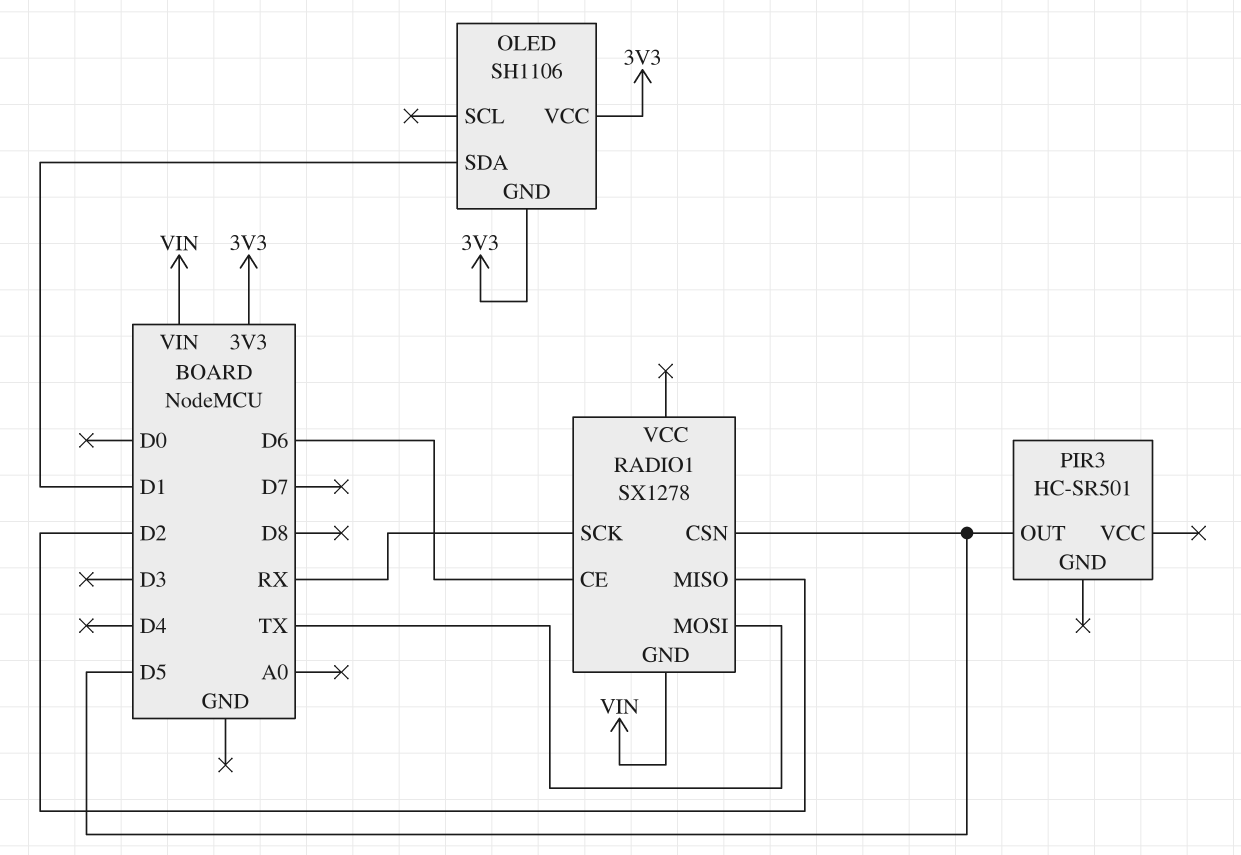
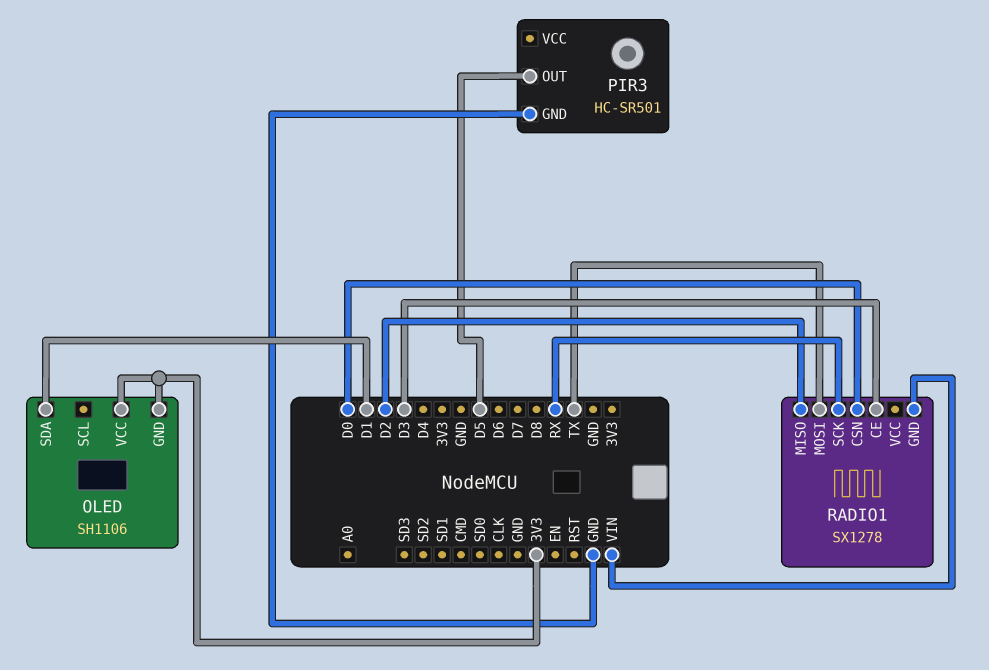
PIR3 pin GND: none -> GND
RADIO1 pin CE: D6 -> D3
RADIO1 pin CSN: D5 -> D0

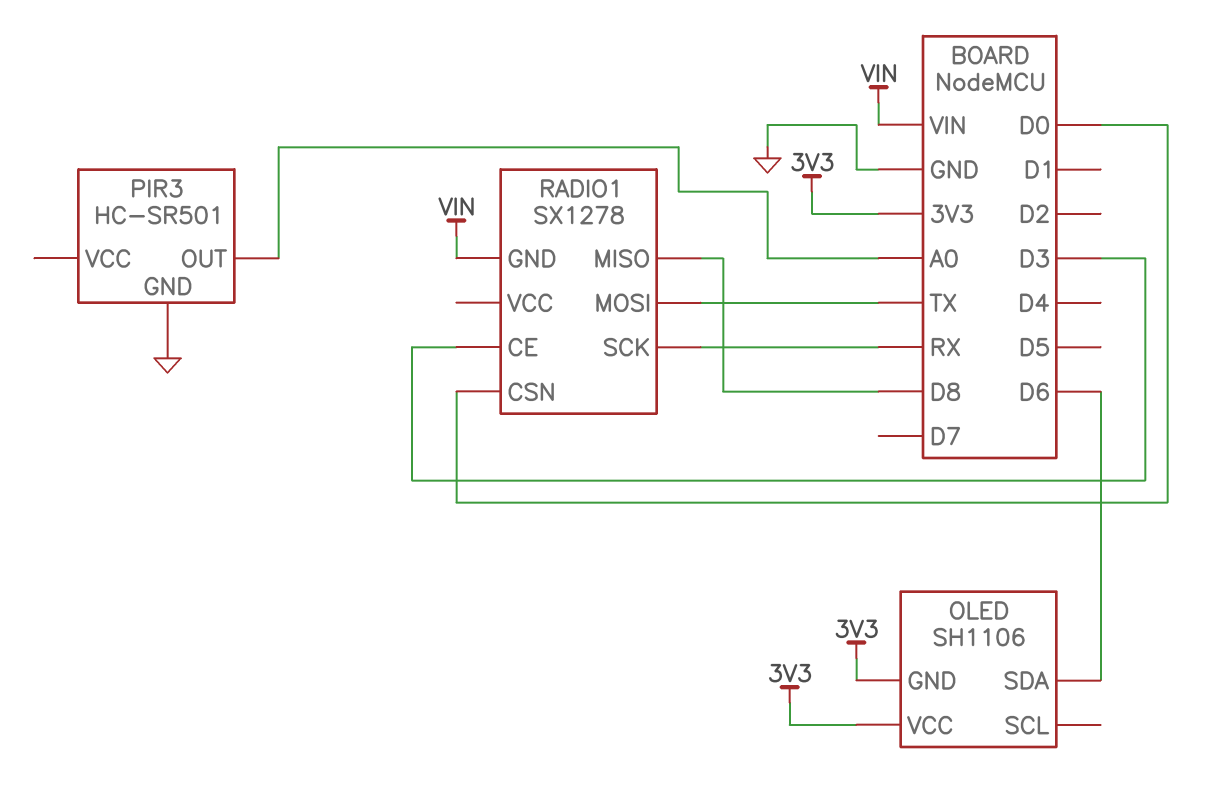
OLED pin SDA: D1 -> D6
PIR3 pin OUT: D5 -> A0
RADIO1 pin MISO: D2 -> D8

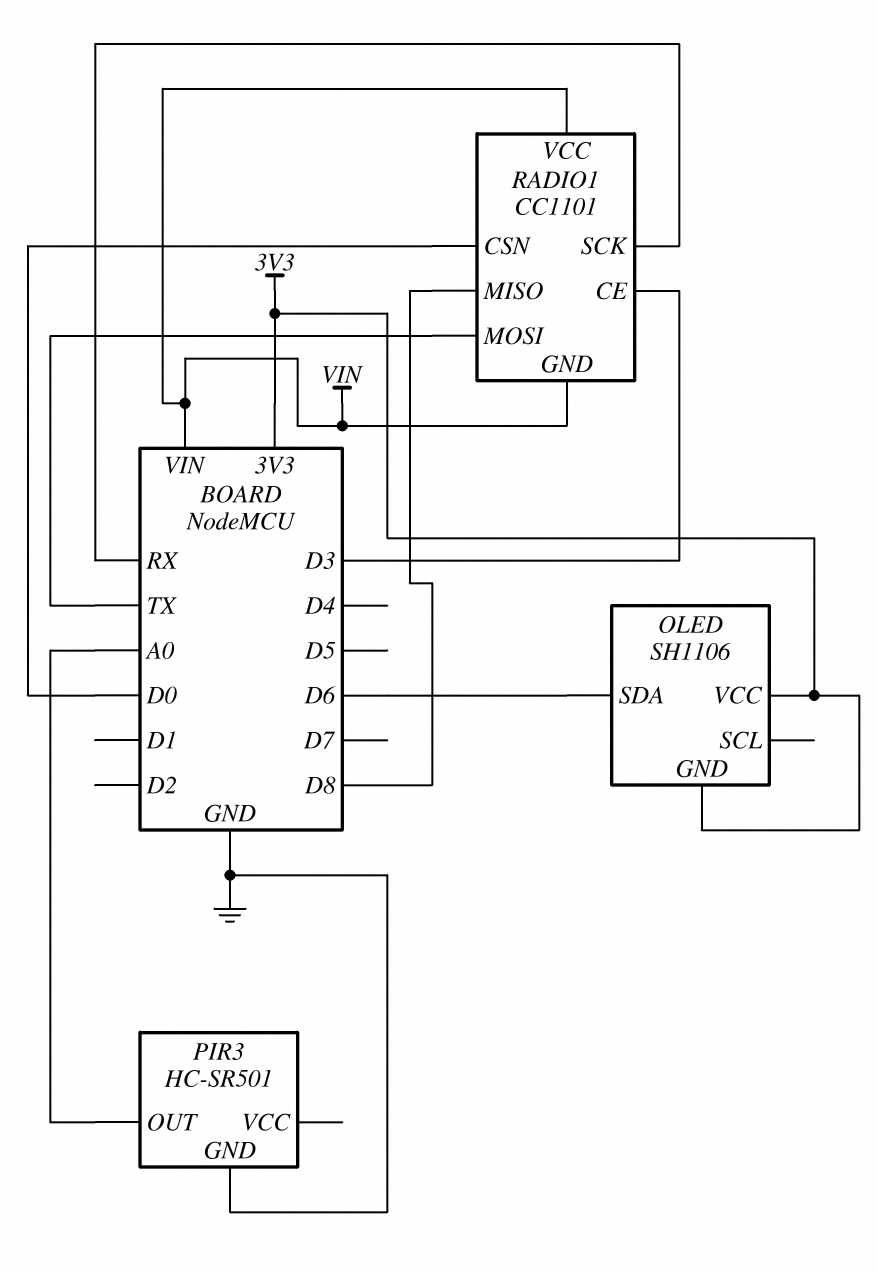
RADIO1: SX1278 -> CC1101
RADIO1 pin VCC: none -> VIN

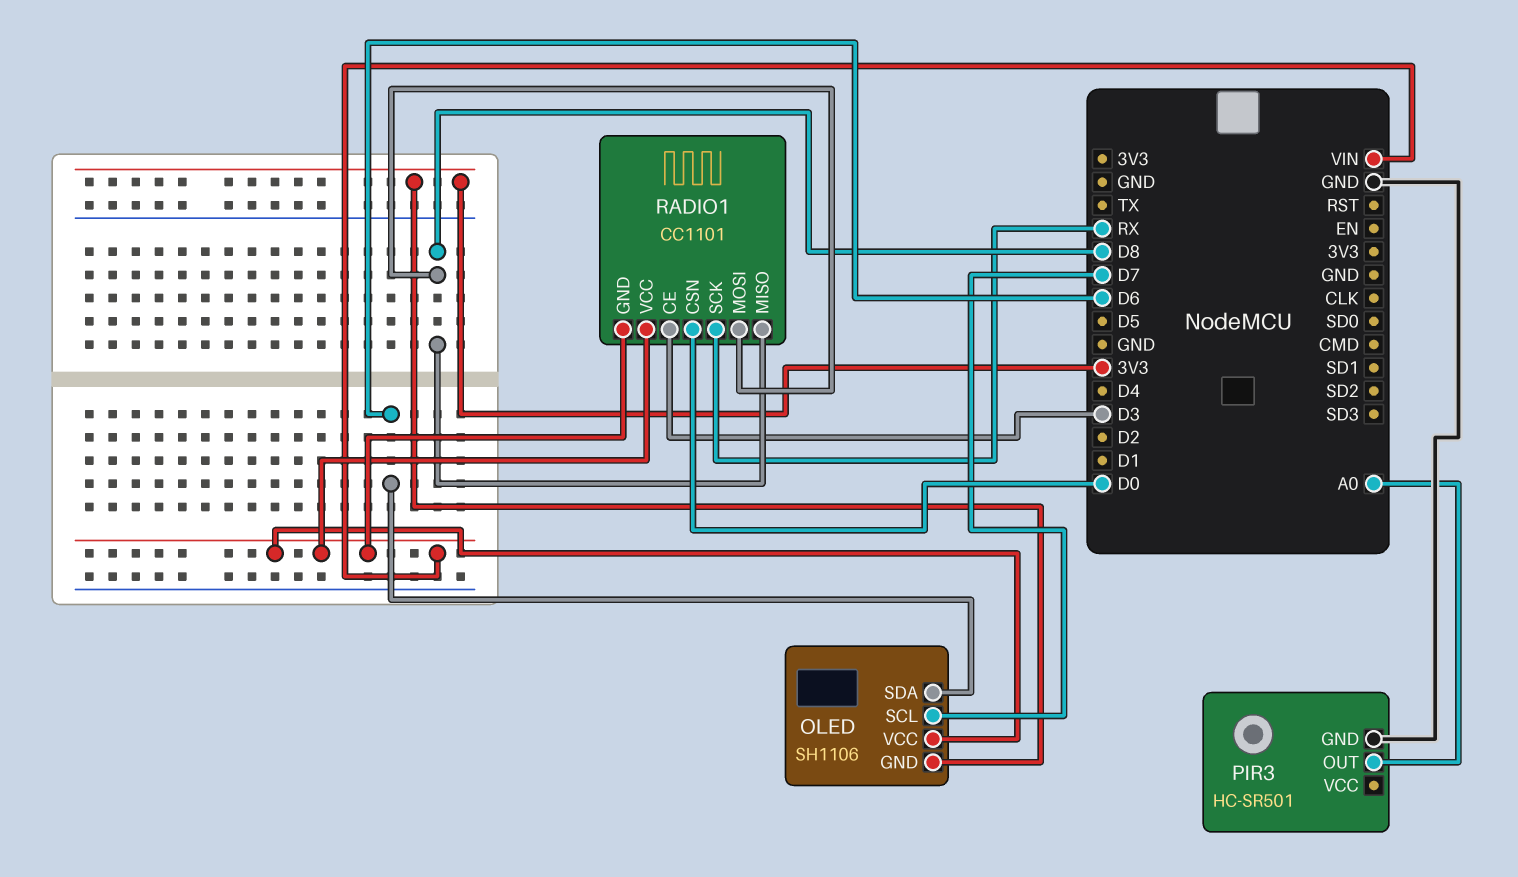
OLED pin SCL: none -> D7
OLED pin VCC: 3V3 -> VIN
RADIO1 pin MOSI: TX -> D8

